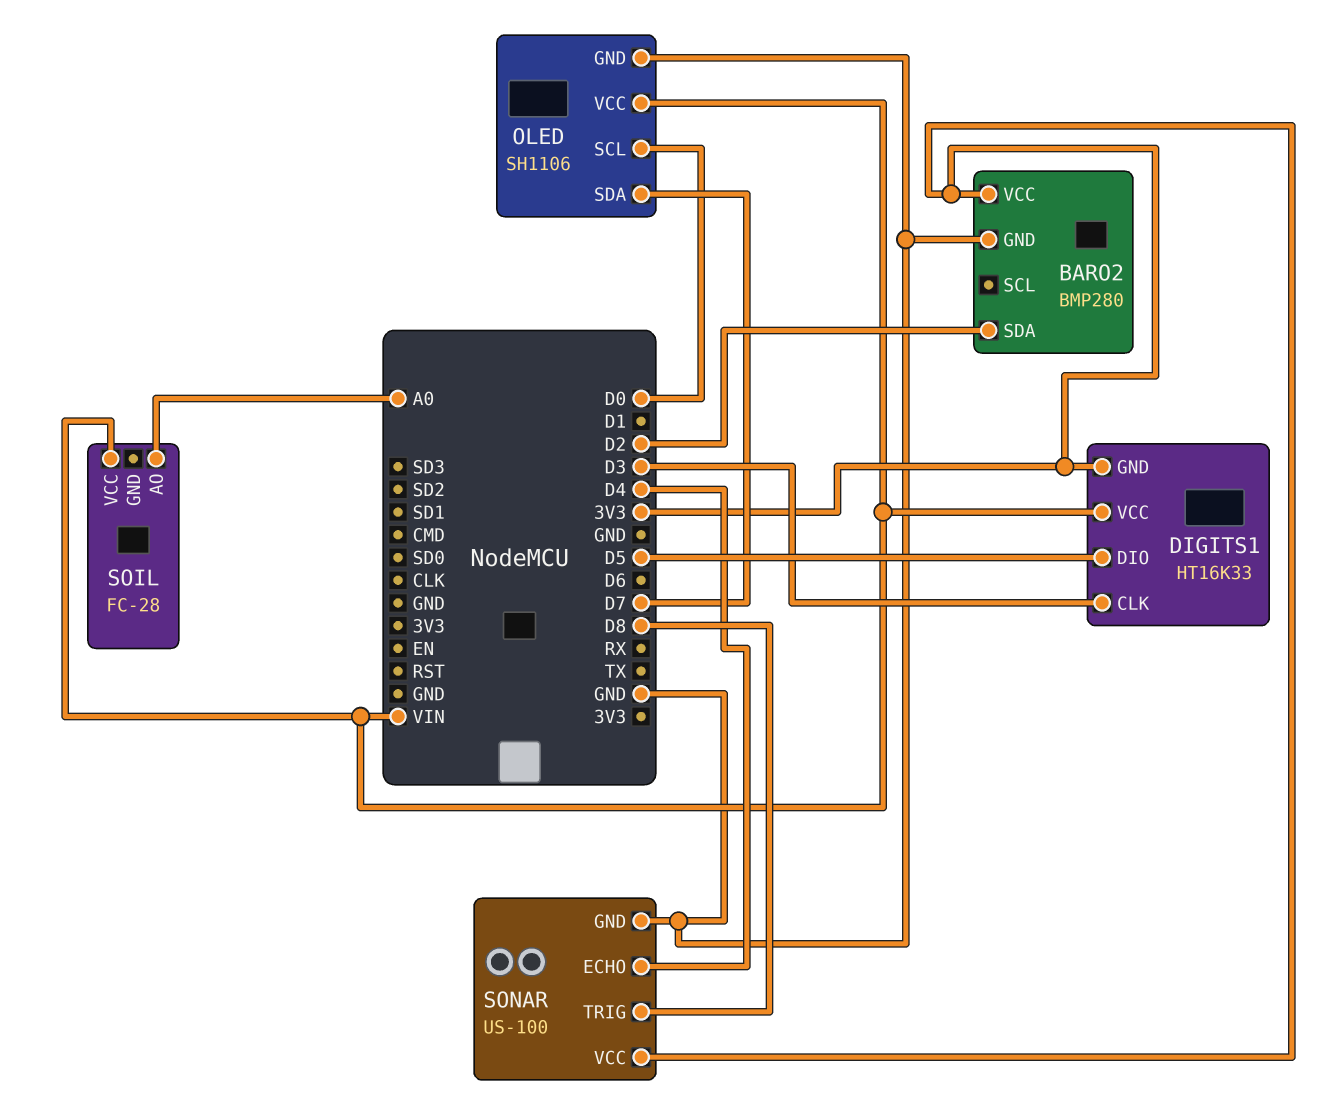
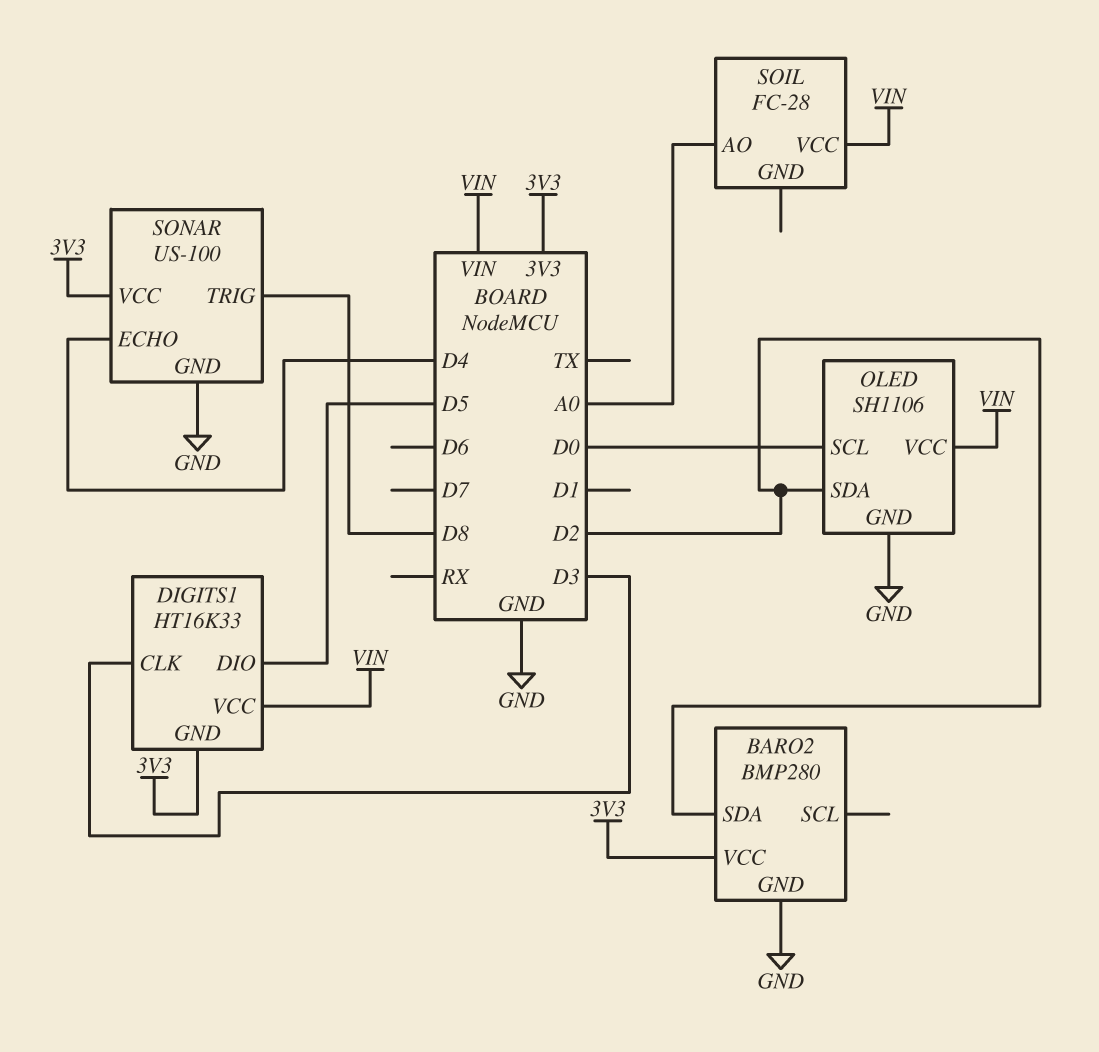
OLED pin SDA: D7 -> D2

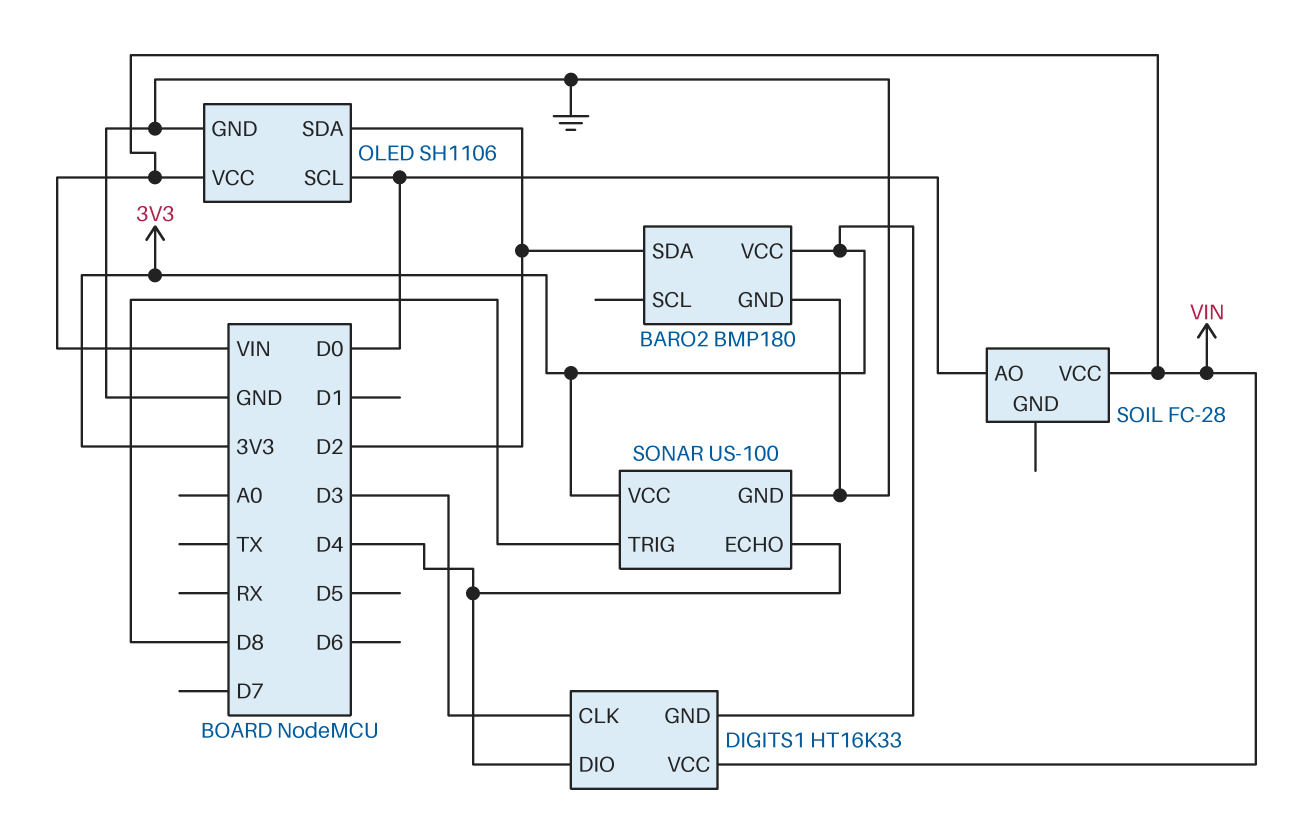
BARO2: BMP280 -> BMP180
DIGITS1 pin DIO: D5 -> D4
SOIL pin AO: A0 -> D0

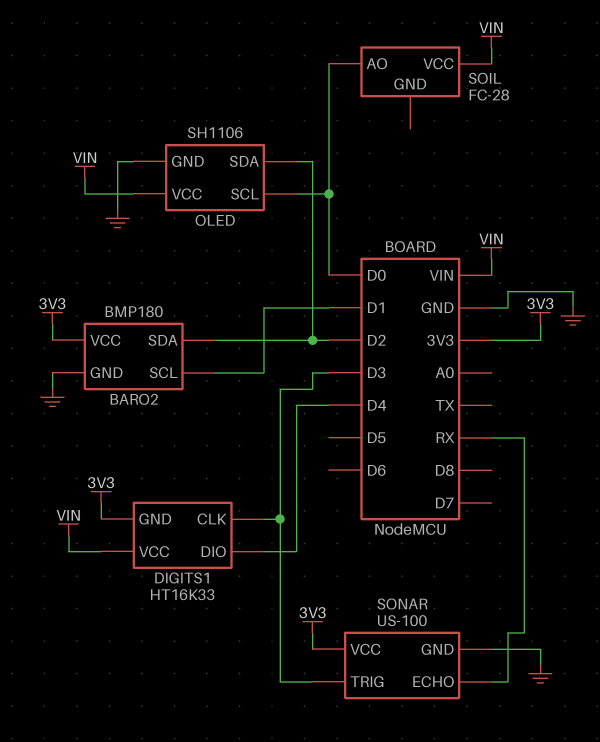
BARO2 pin SCL: none -> D1
SONAR pin ECHO: D4 -> RX
SONAR pin TRIG: D8 -> D3

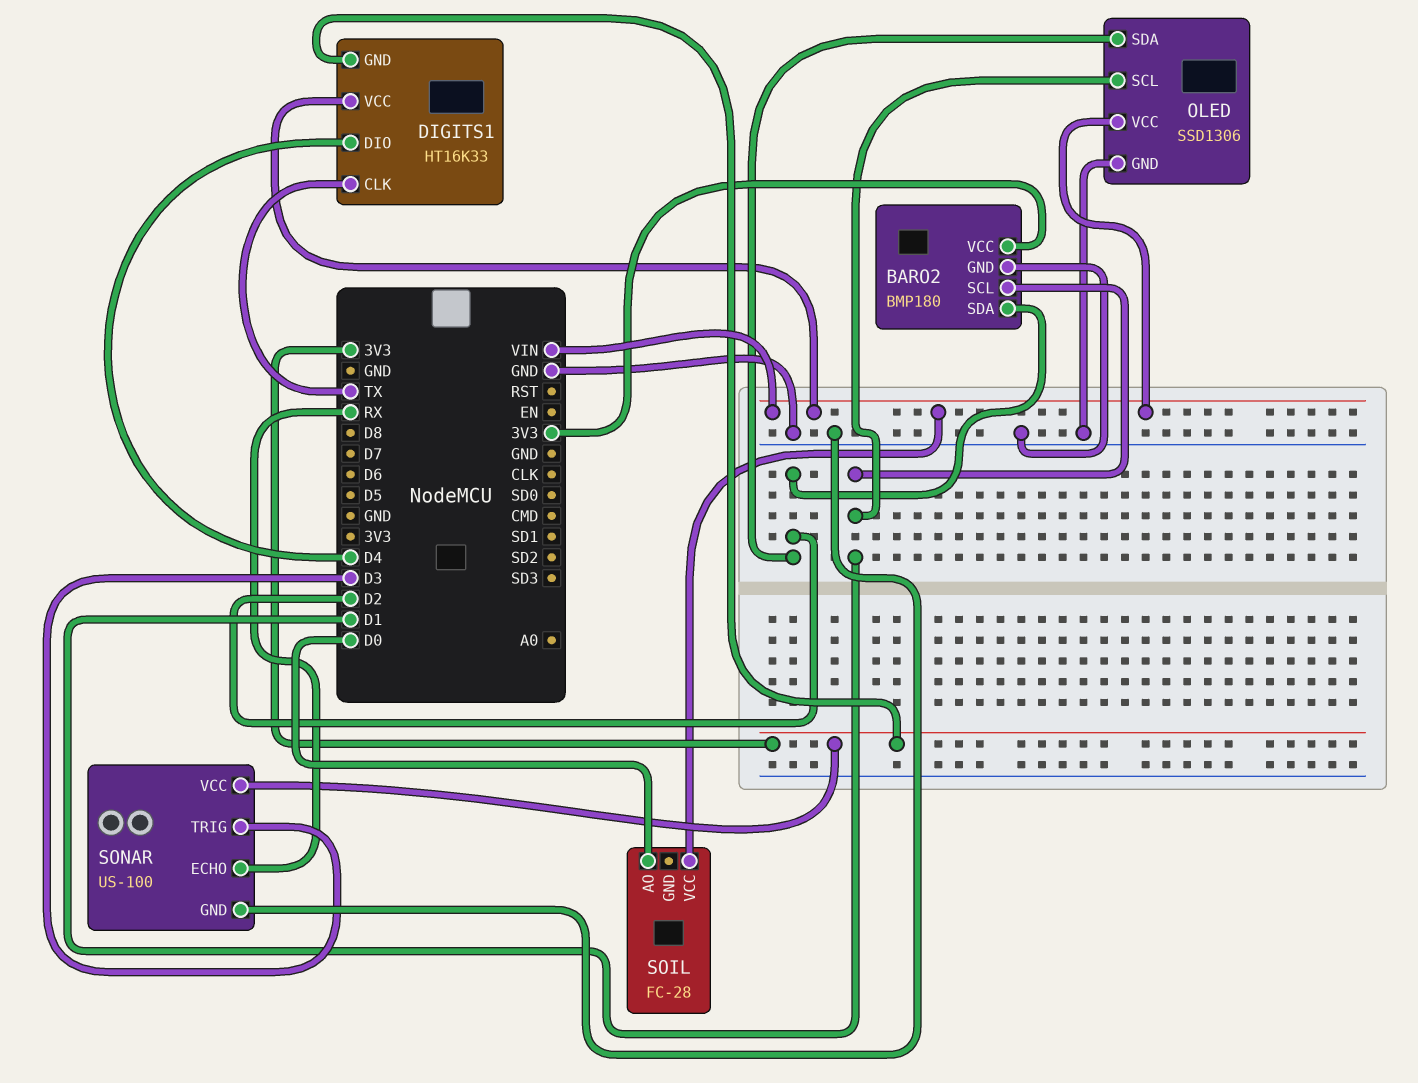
DIGITS1 pin CLK: D3 -> TX
OLED: SH1106 -> SSD1306
OLED pin SCL: D0 -> D1

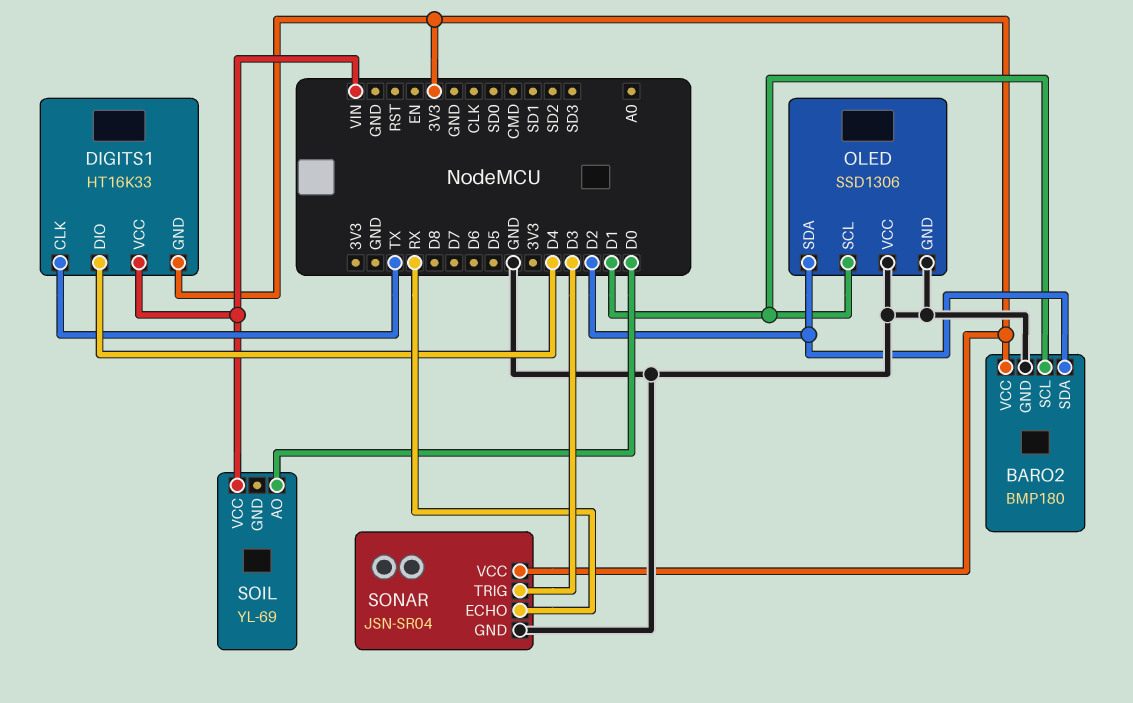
OLED pin VCC: VIN -> GND
SOIL: FC-28 -> YL-69
SONAR: US-100 -> JSN-SR04

